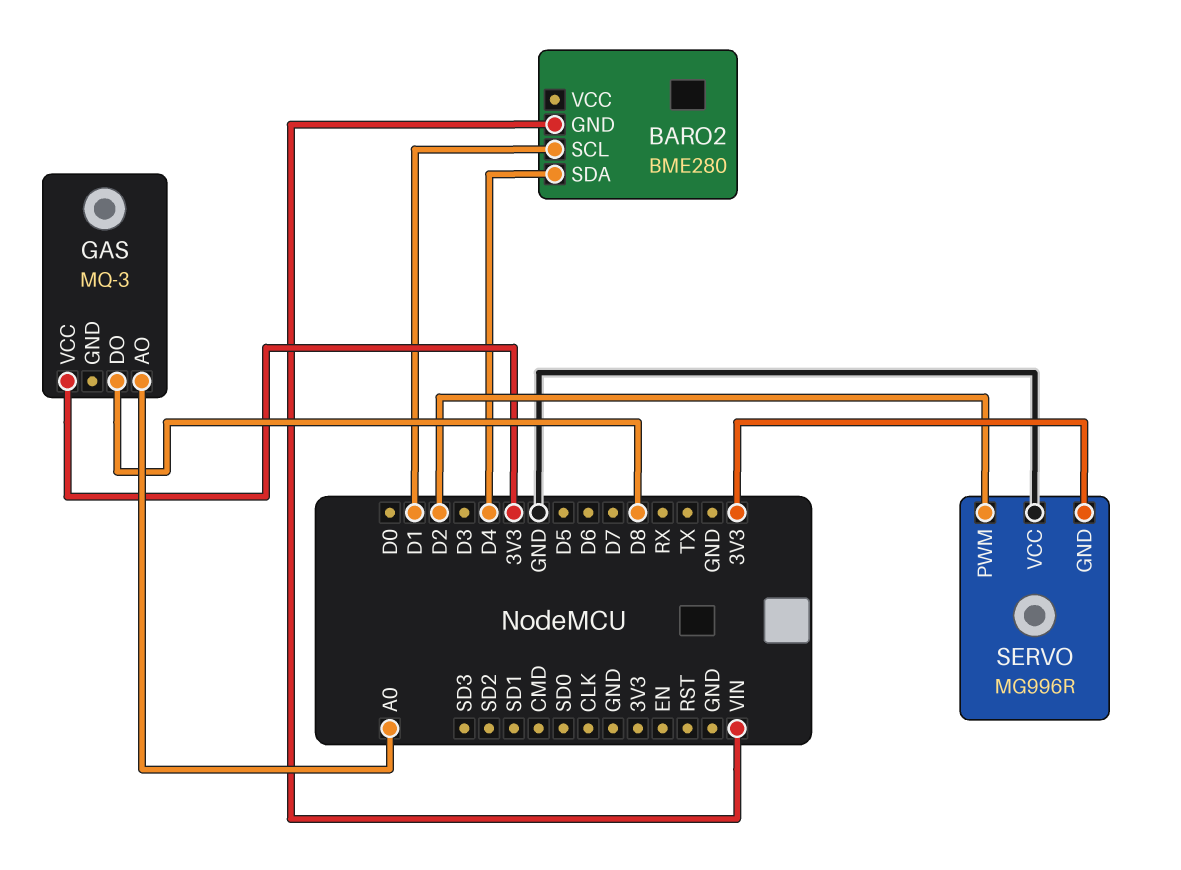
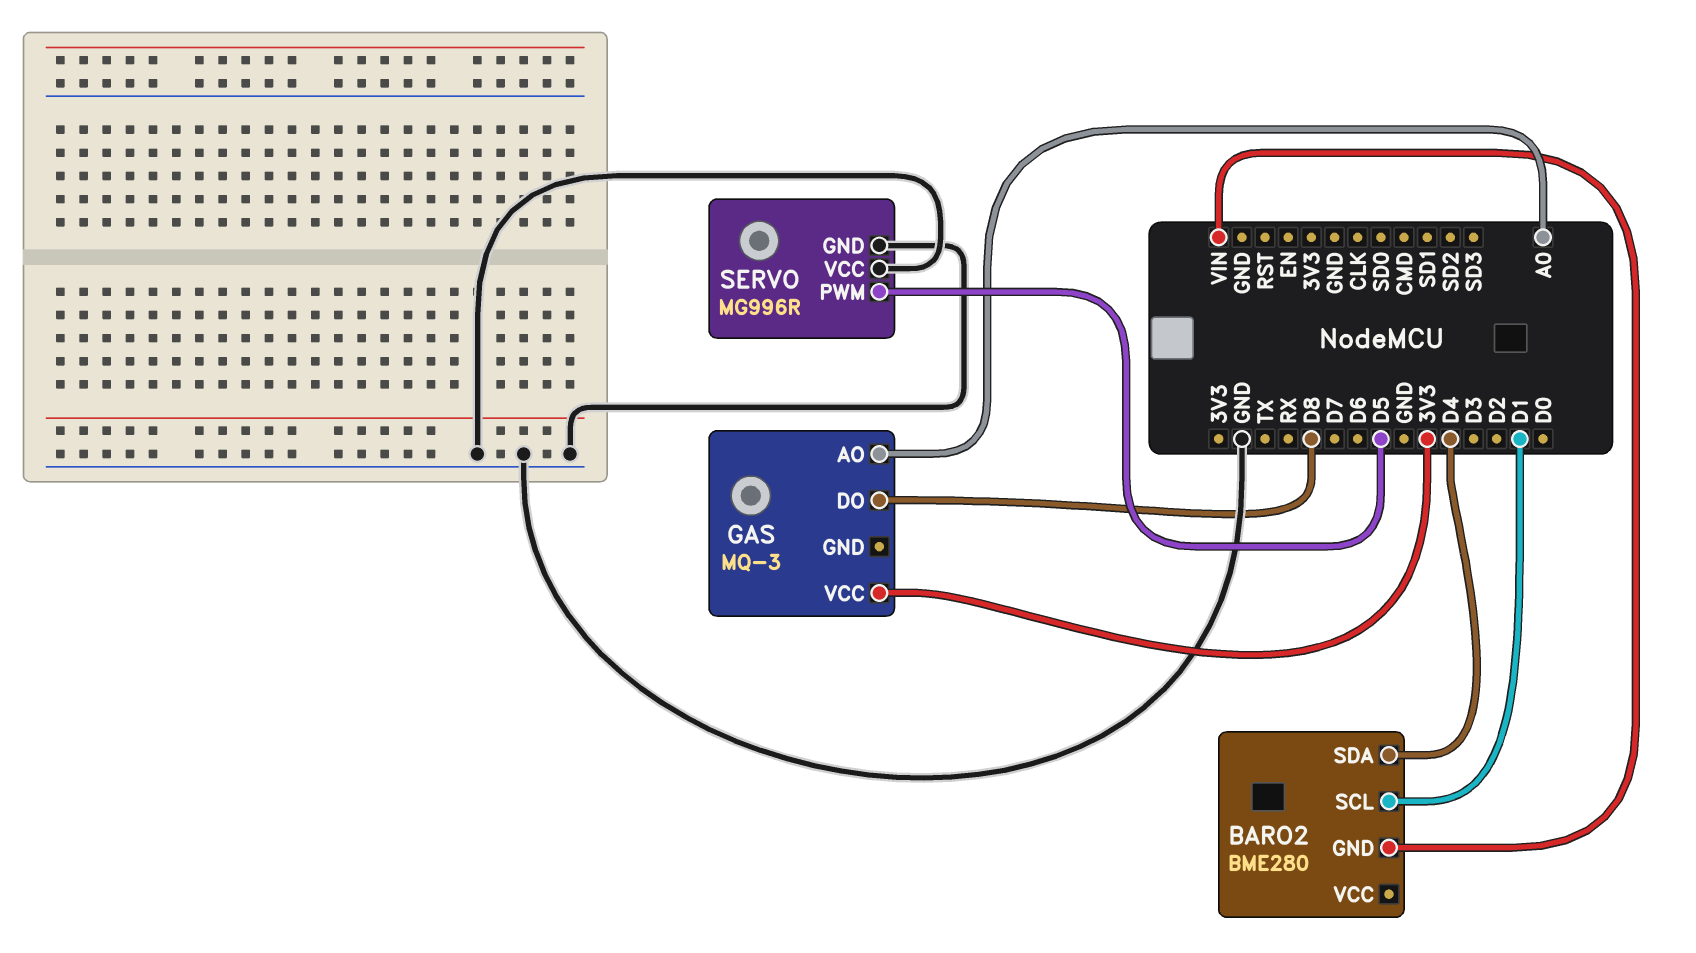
SERVO pin GND: 3V3 -> GND
SERVO pin PWM: D2 -> D5

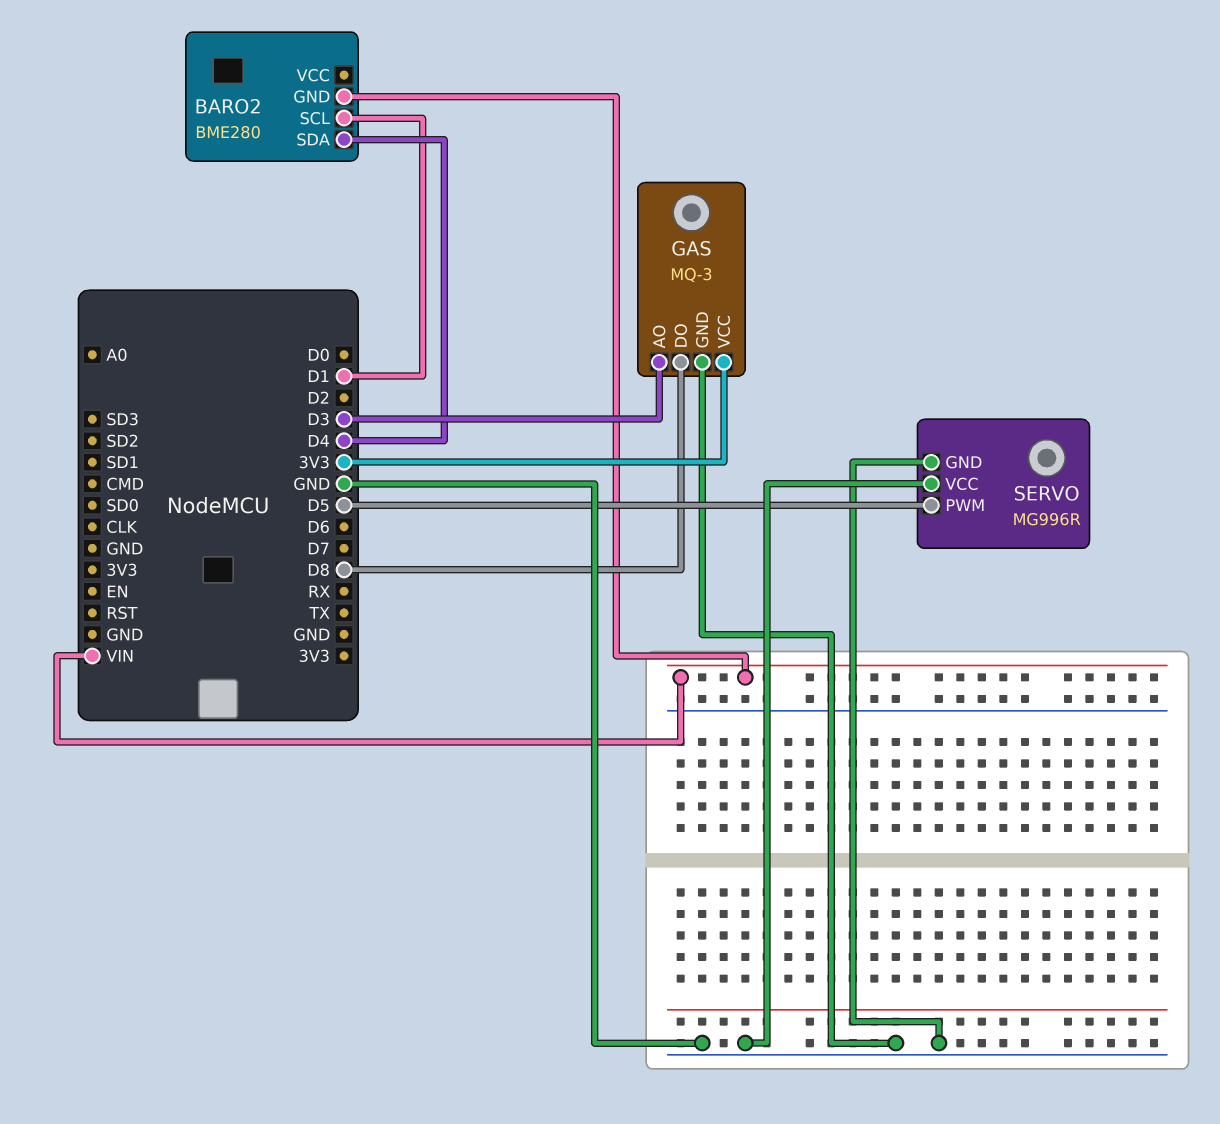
GAS pin AO: A0 -> D3
GAS pin GND: none -> GND

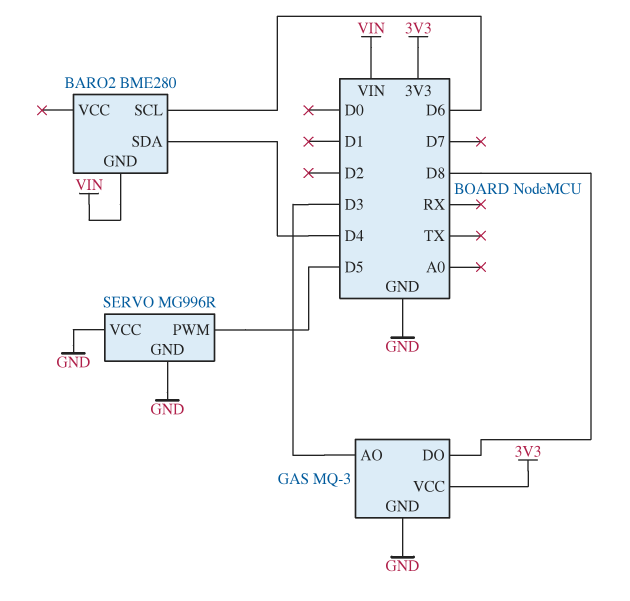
BARO2 pin SCL: D1 -> D6

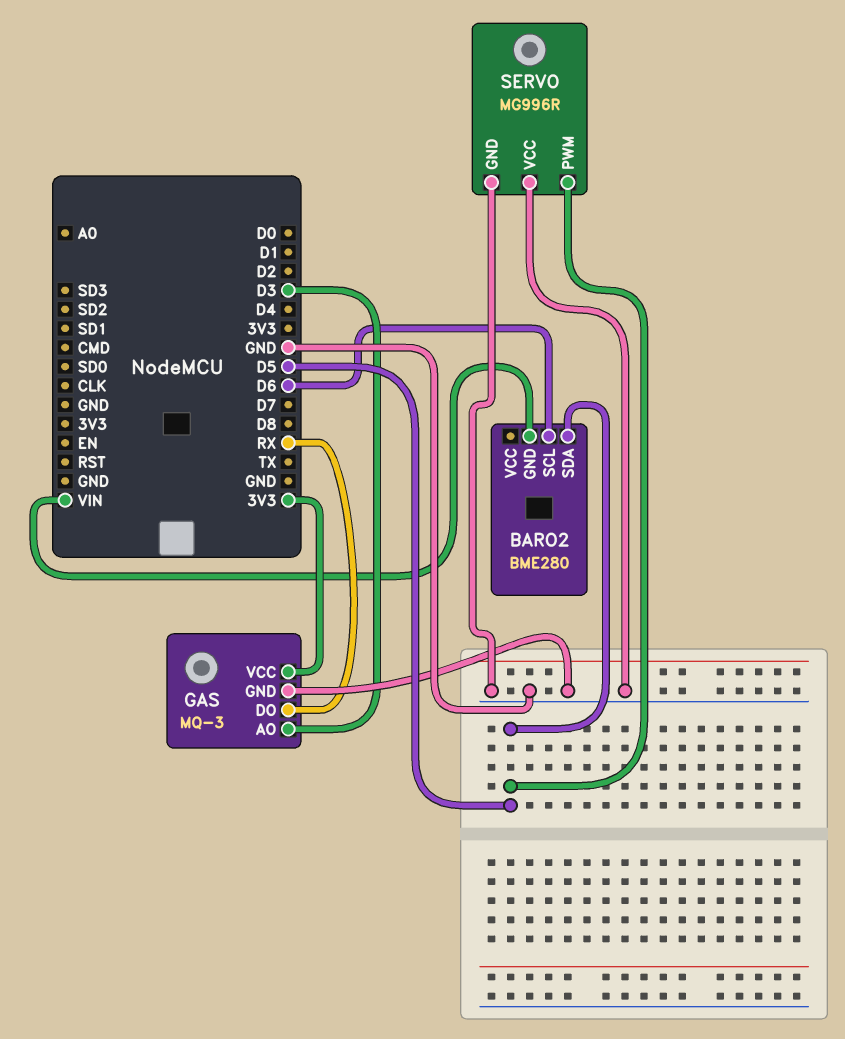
BARO2 pin SDA: D4 -> D5
GAS pin DO: D8 -> RX

